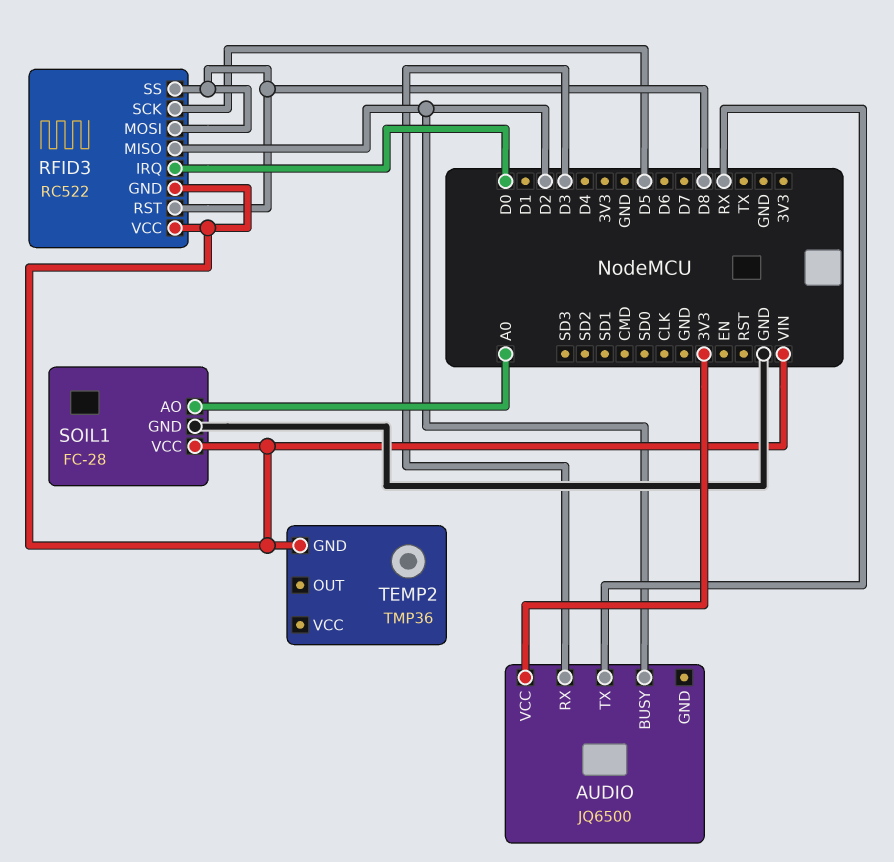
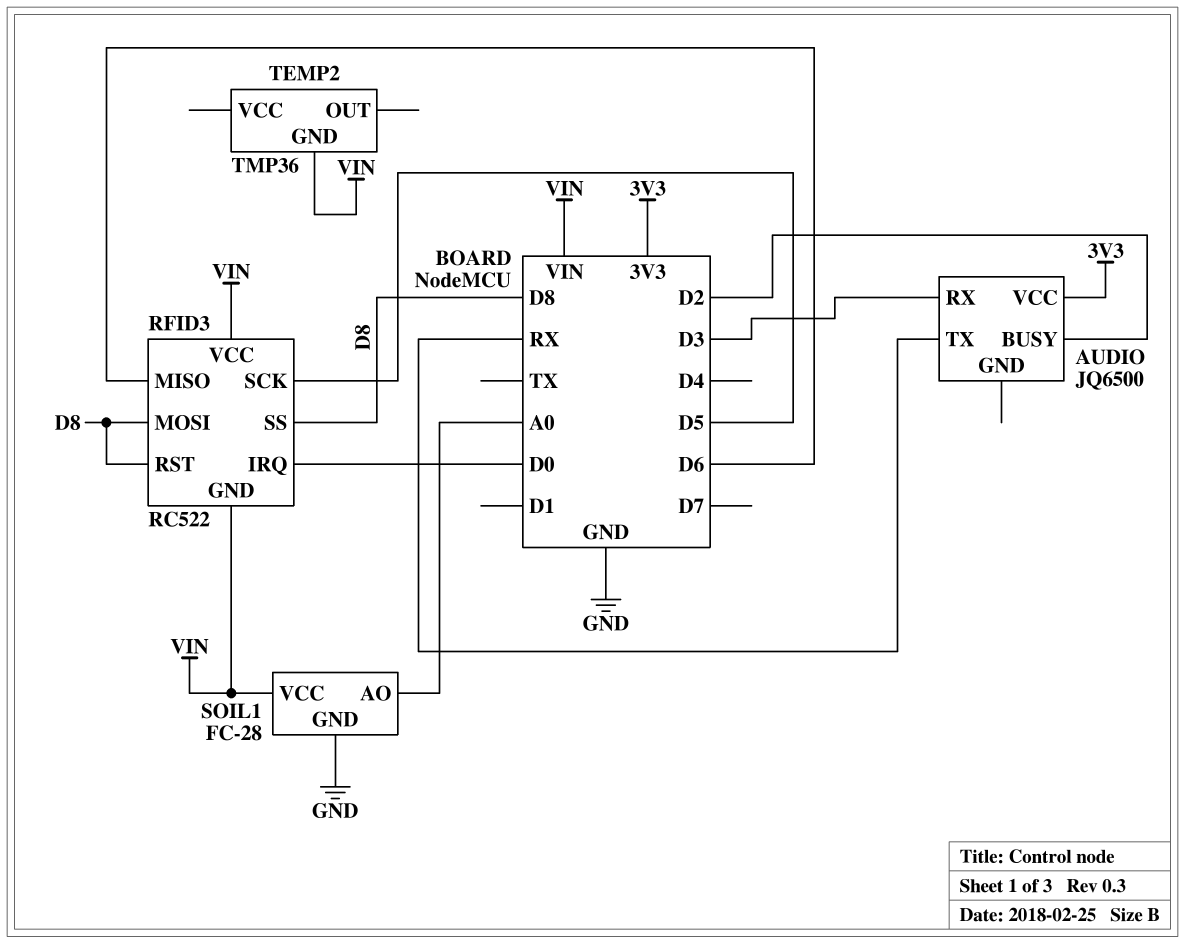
RFID3 pin MISO: D2 -> D6

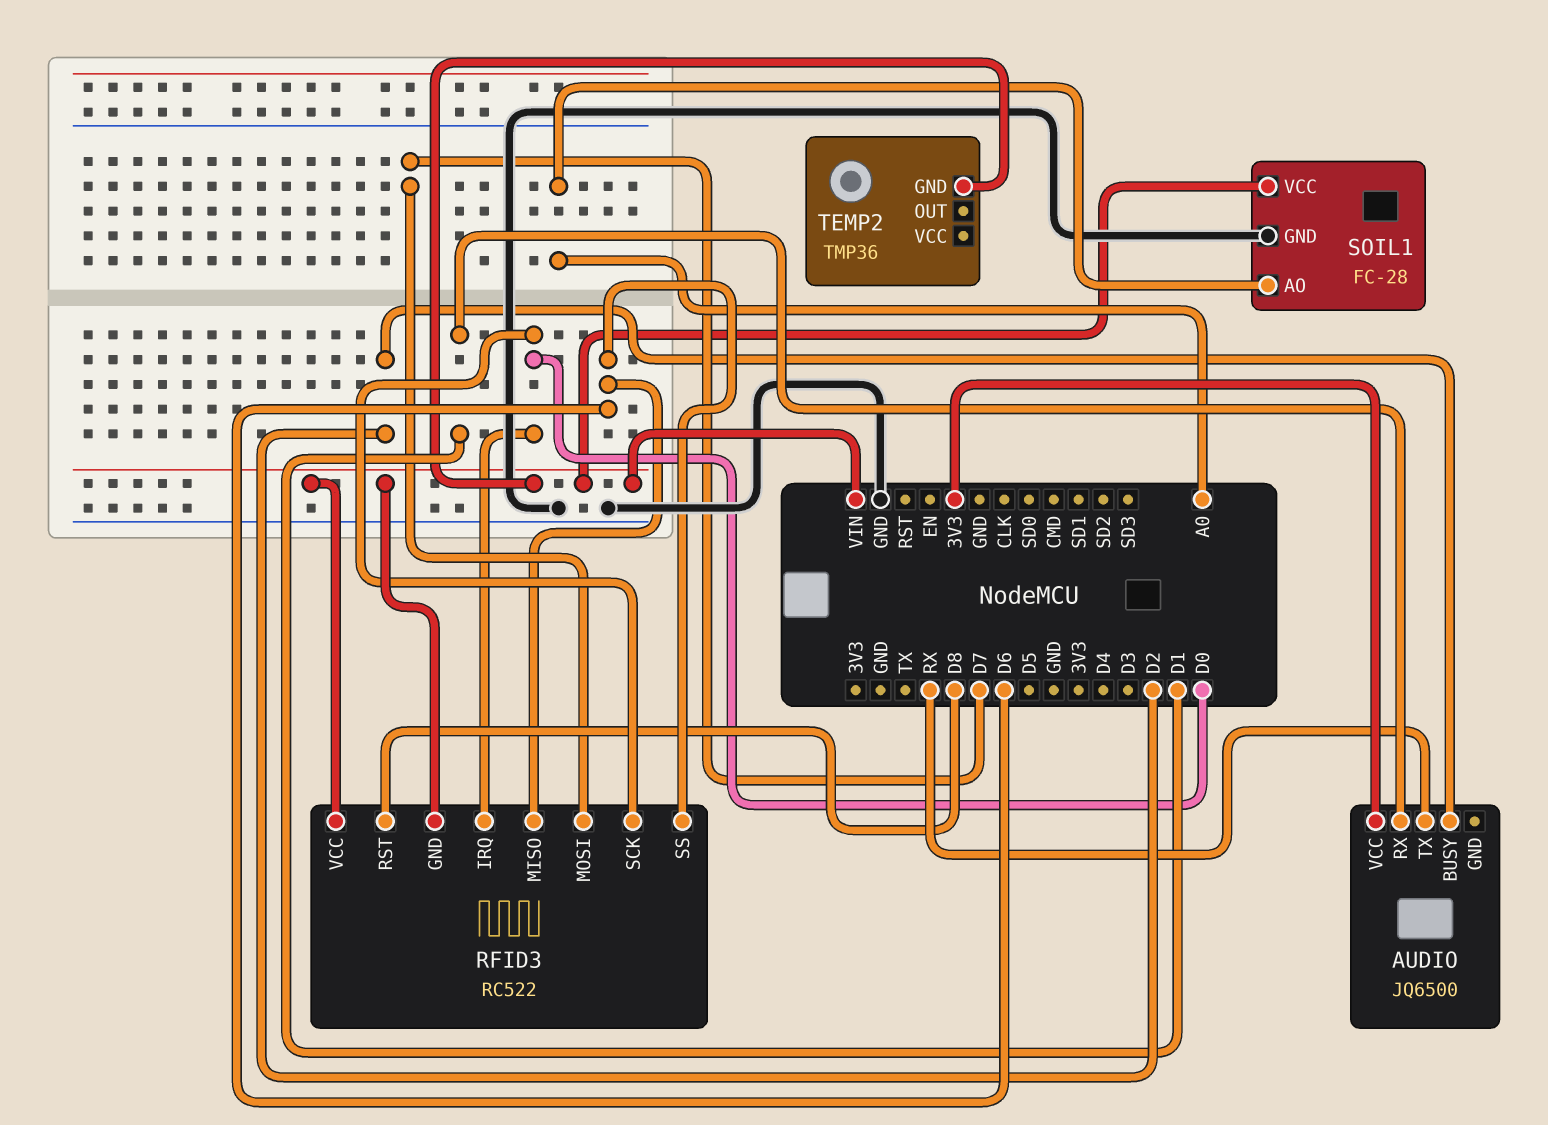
AUDIO pin RX: D3 -> D1
RFID3 pin MOSI: D8 -> D7
RFID3 pin SCK: D5 -> D0
RFID3 pin SS: D8 -> D6

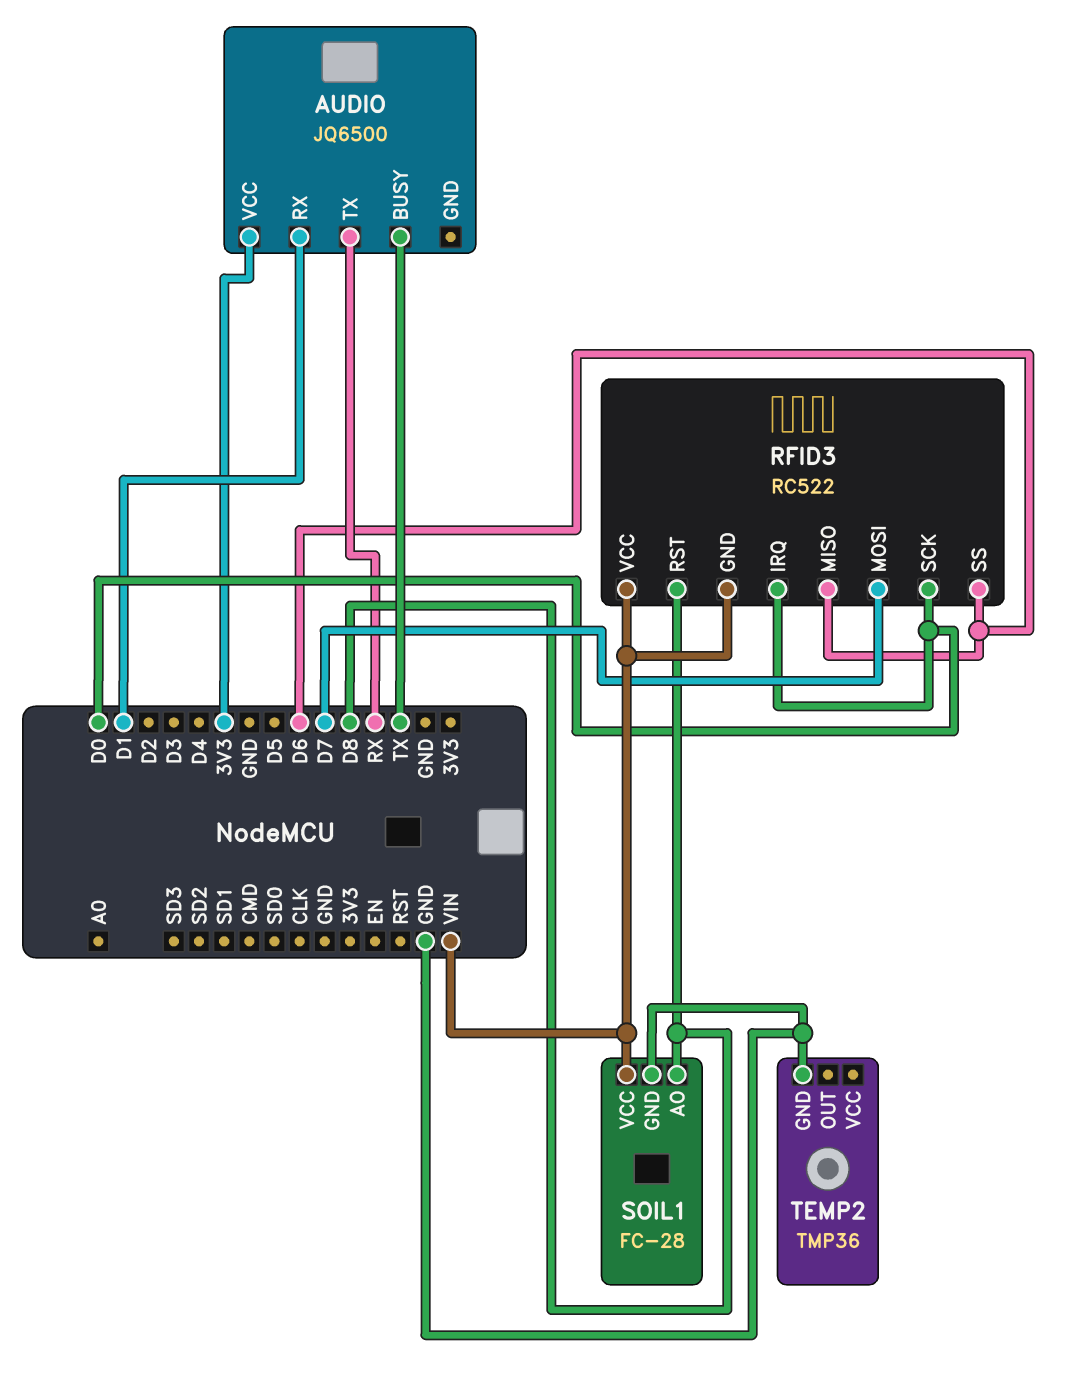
AUDIO pin BUSY: D2 -> TX
SOIL1 pin AO: A0 -> D8
TEMP2 pin GND: VIN -> GND

